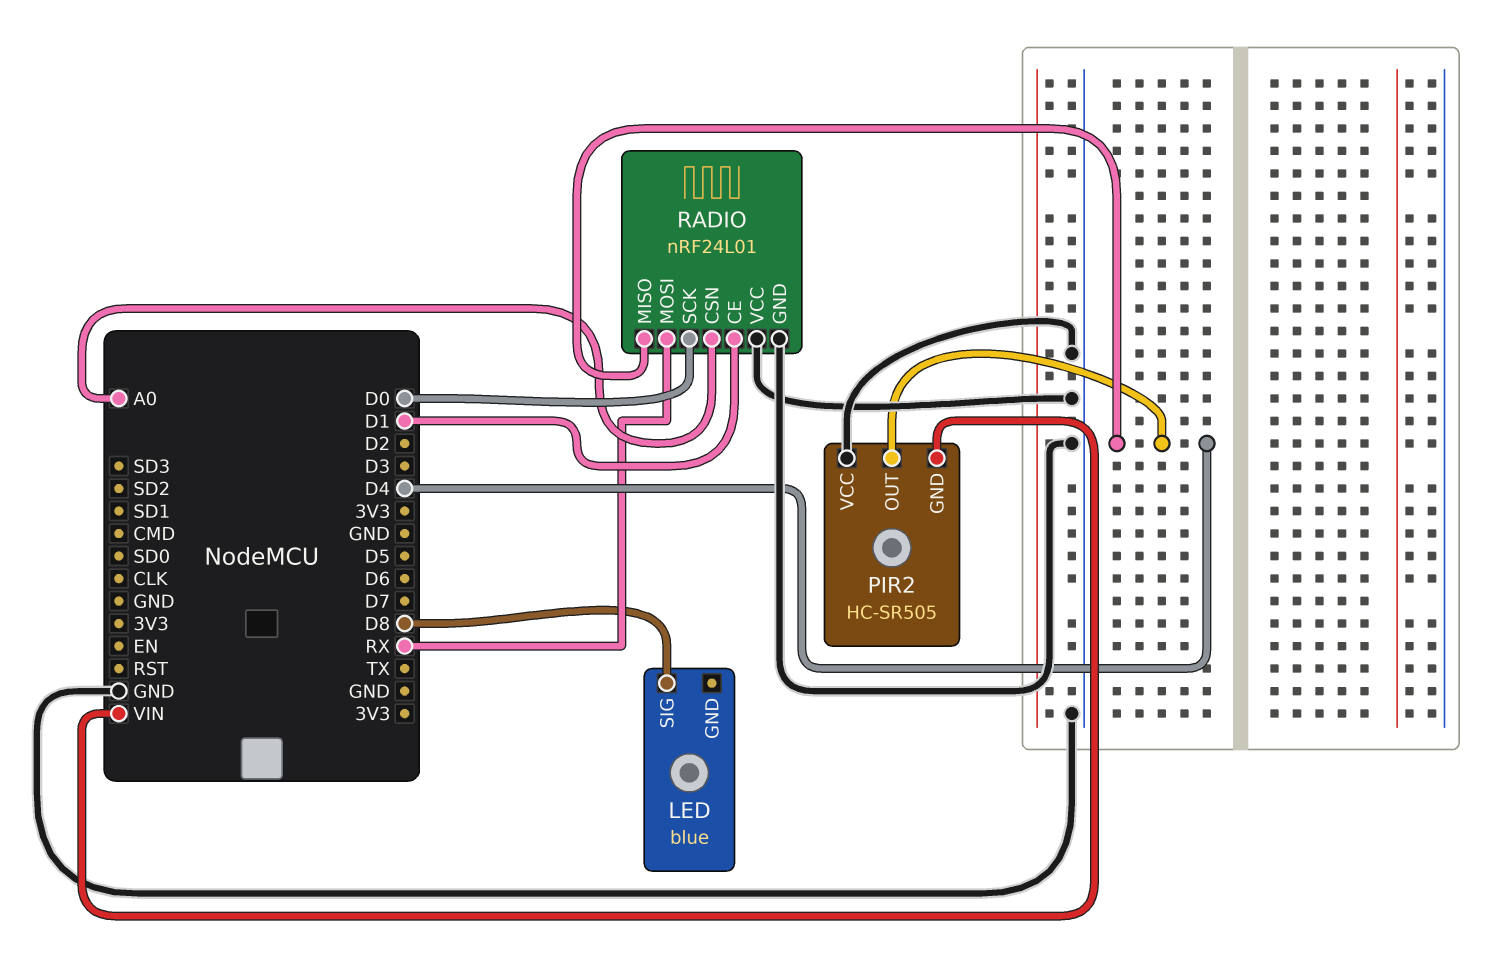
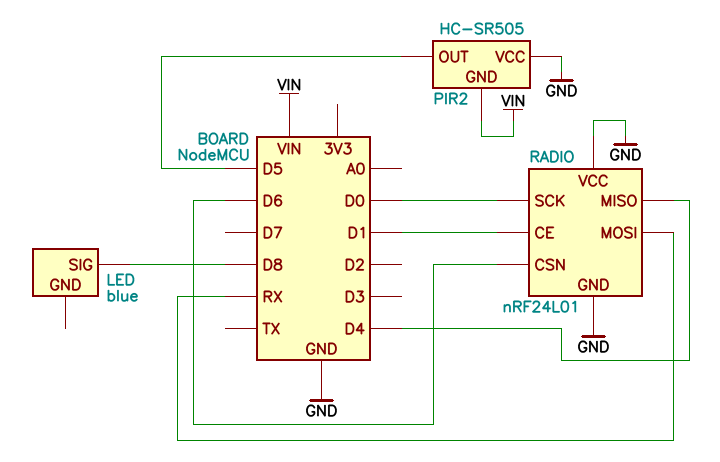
PIR2 pin OUT: D4 -> D5
RADIO pin CSN: A0 -> D6

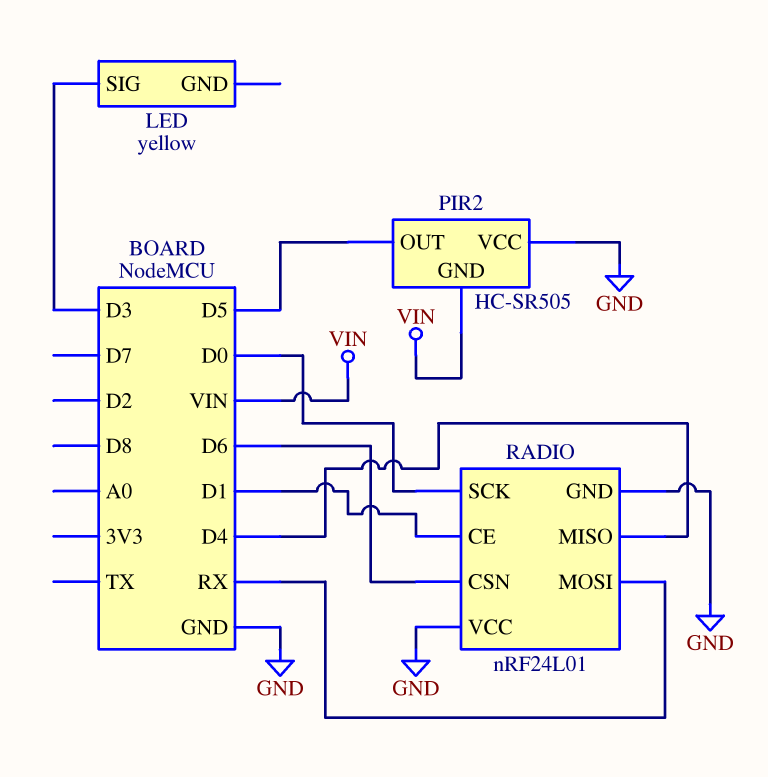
LED: blue -> yellow
LED pin SIG: D8 -> D3

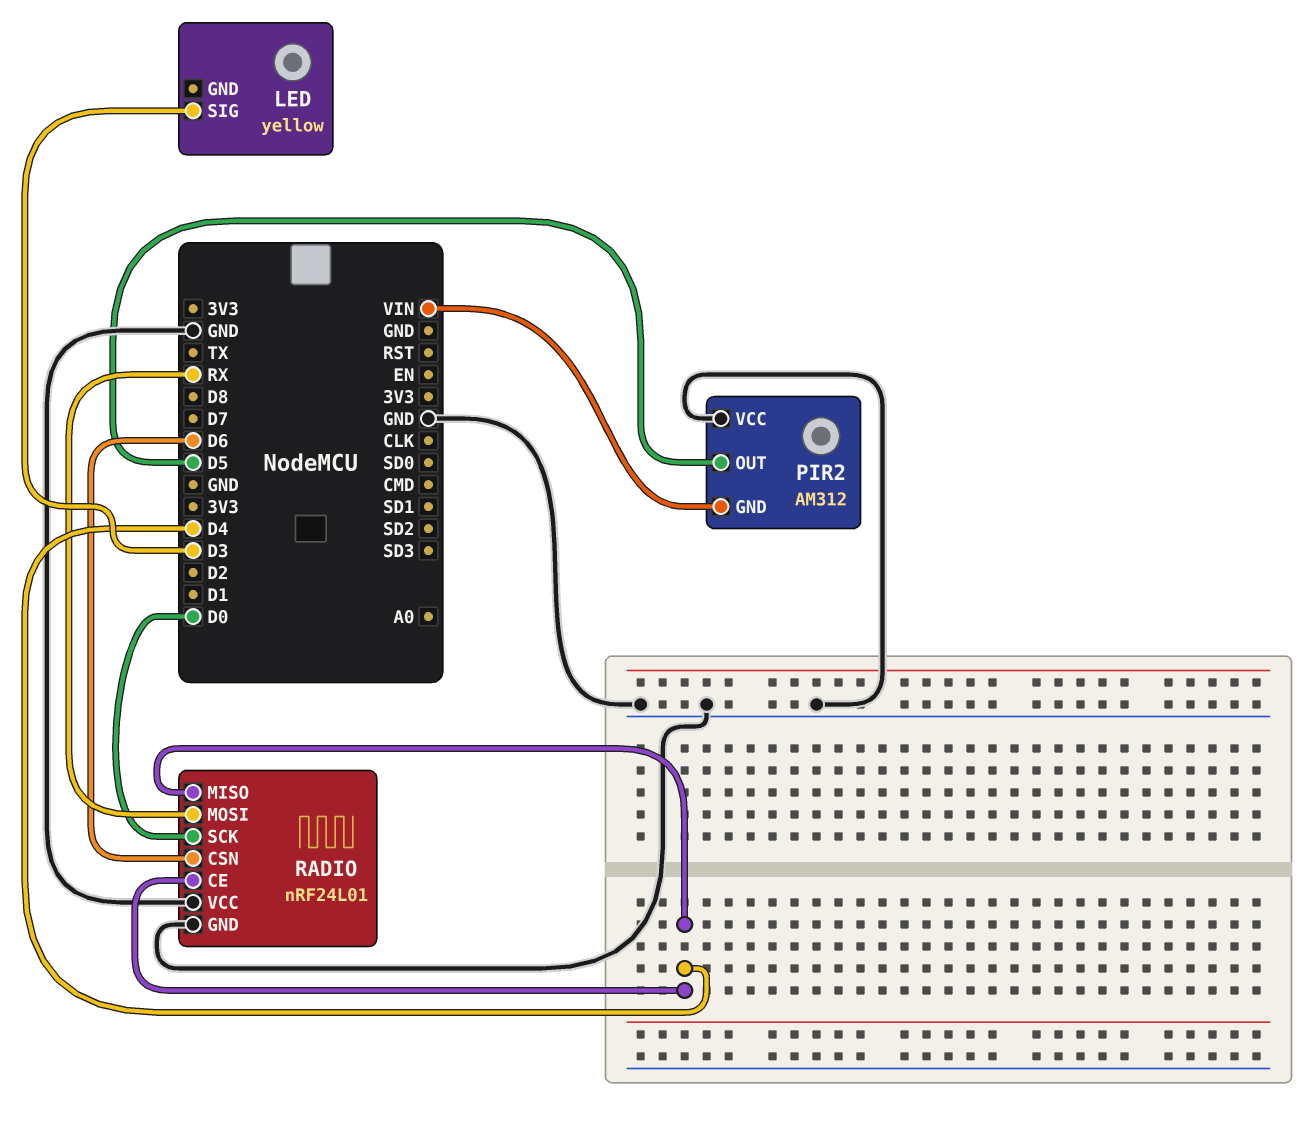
PIR2: HC-SR505 -> AM312
RADIO pin CE: D1 -> D4

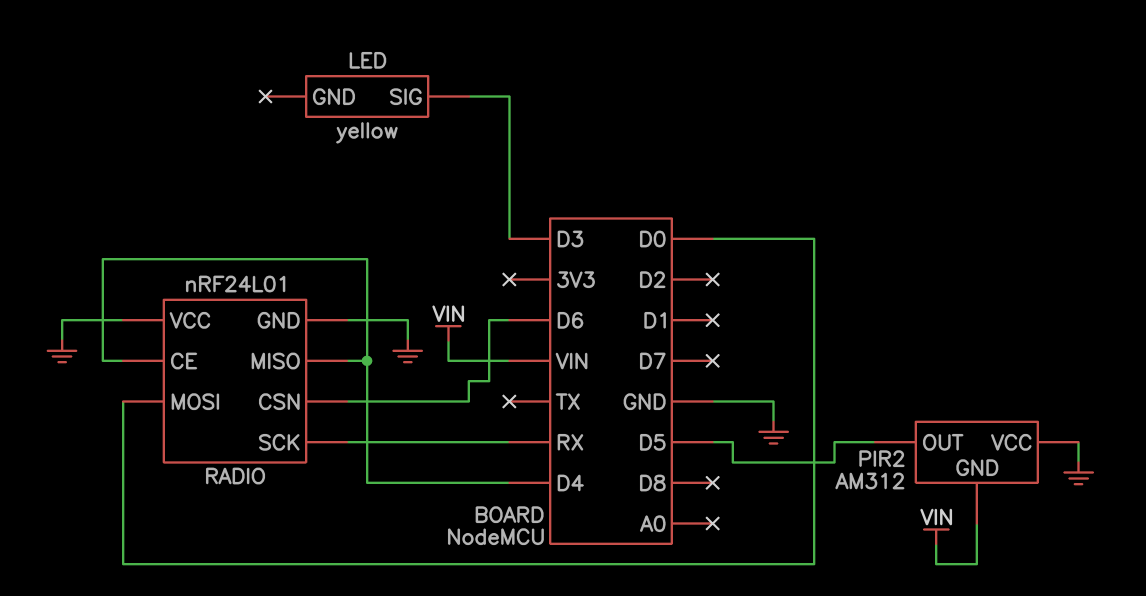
RADIO pin MOSI: RX -> D0
RADIO pin SCK: D0 -> RX

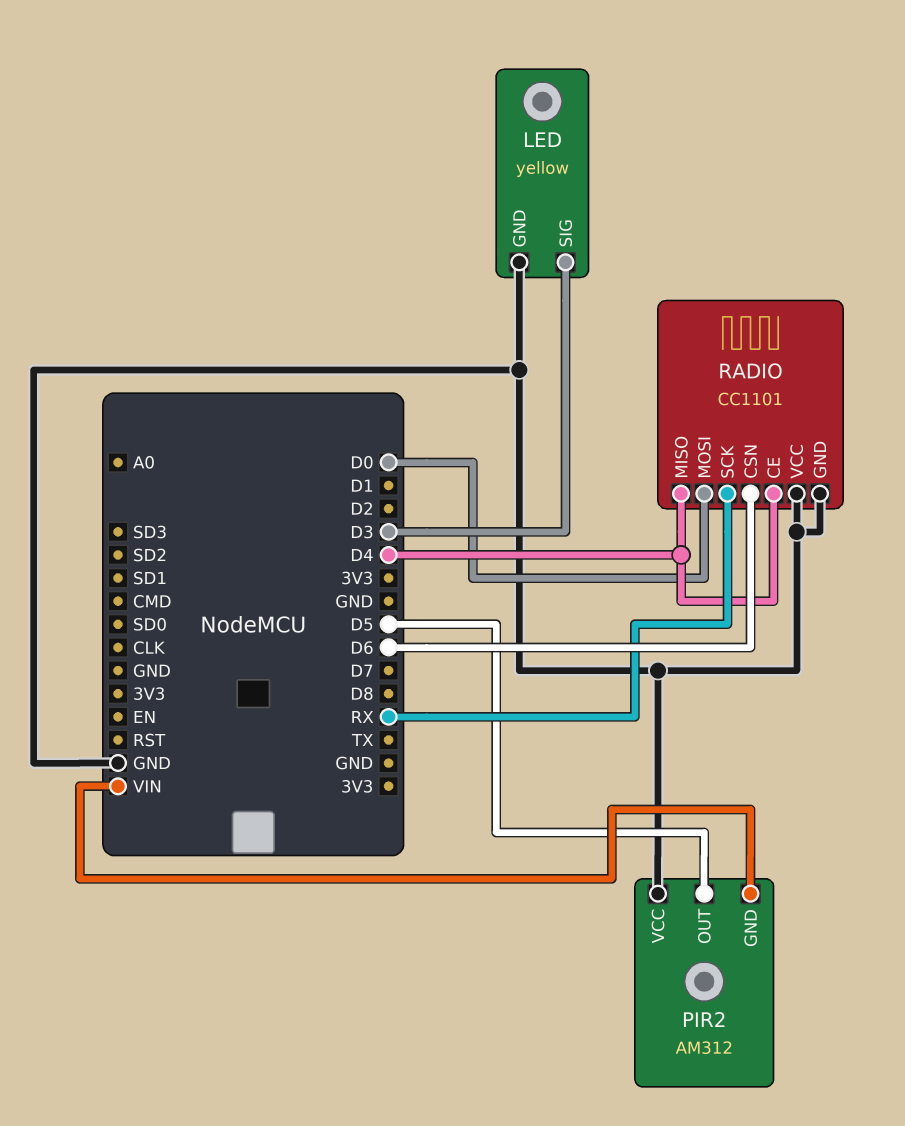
LED pin GND: none -> GND
RADIO: nRF24L01 -> CC1101

